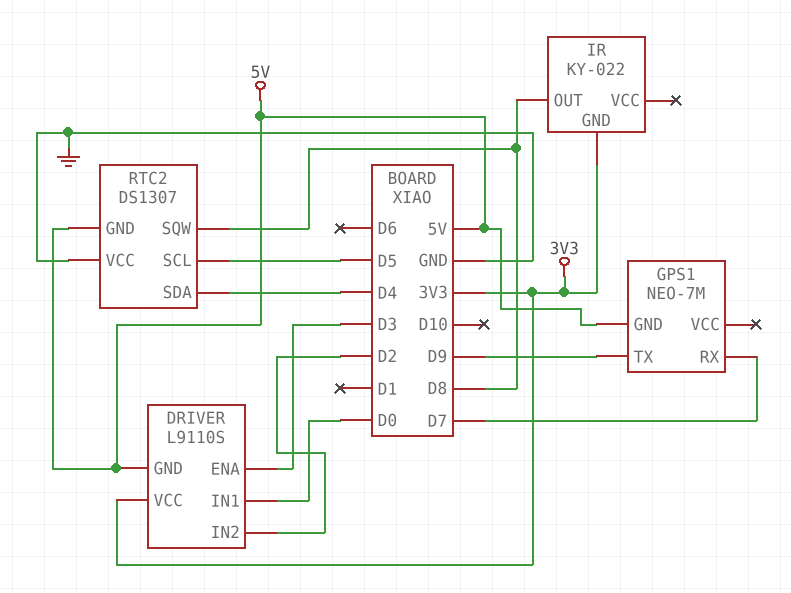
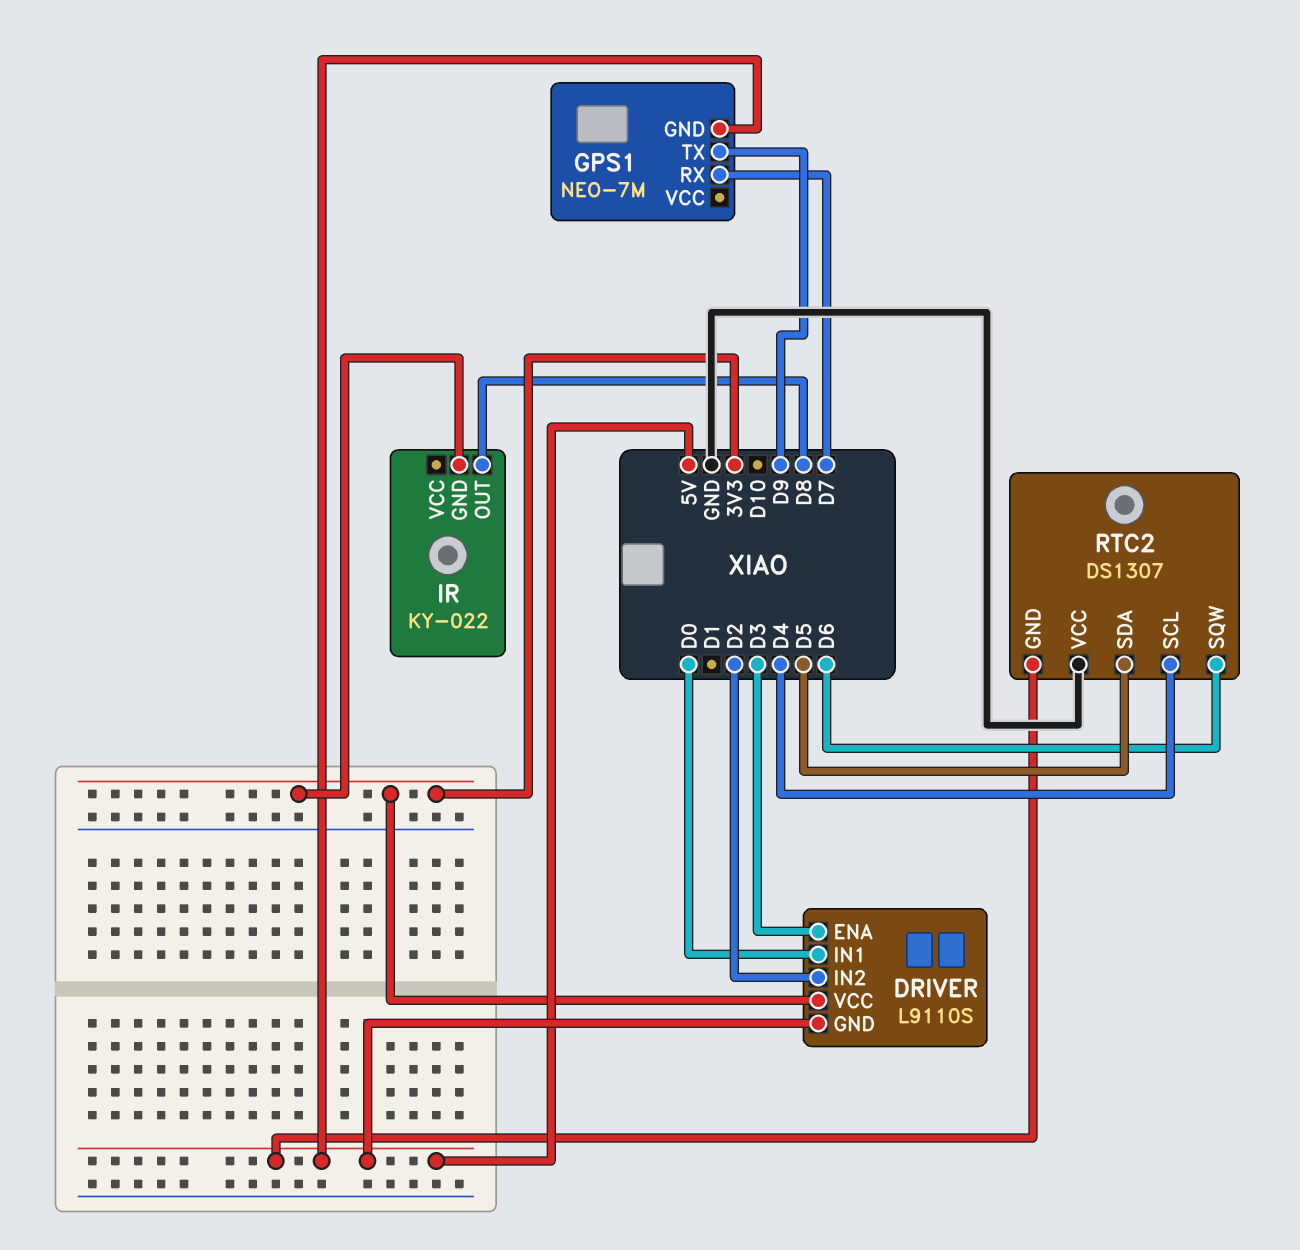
RTC2 pin SCL: D5 -> D4
RTC2 pin SDA: D4 -> D5
RTC2 pin SQW: D8 -> D6

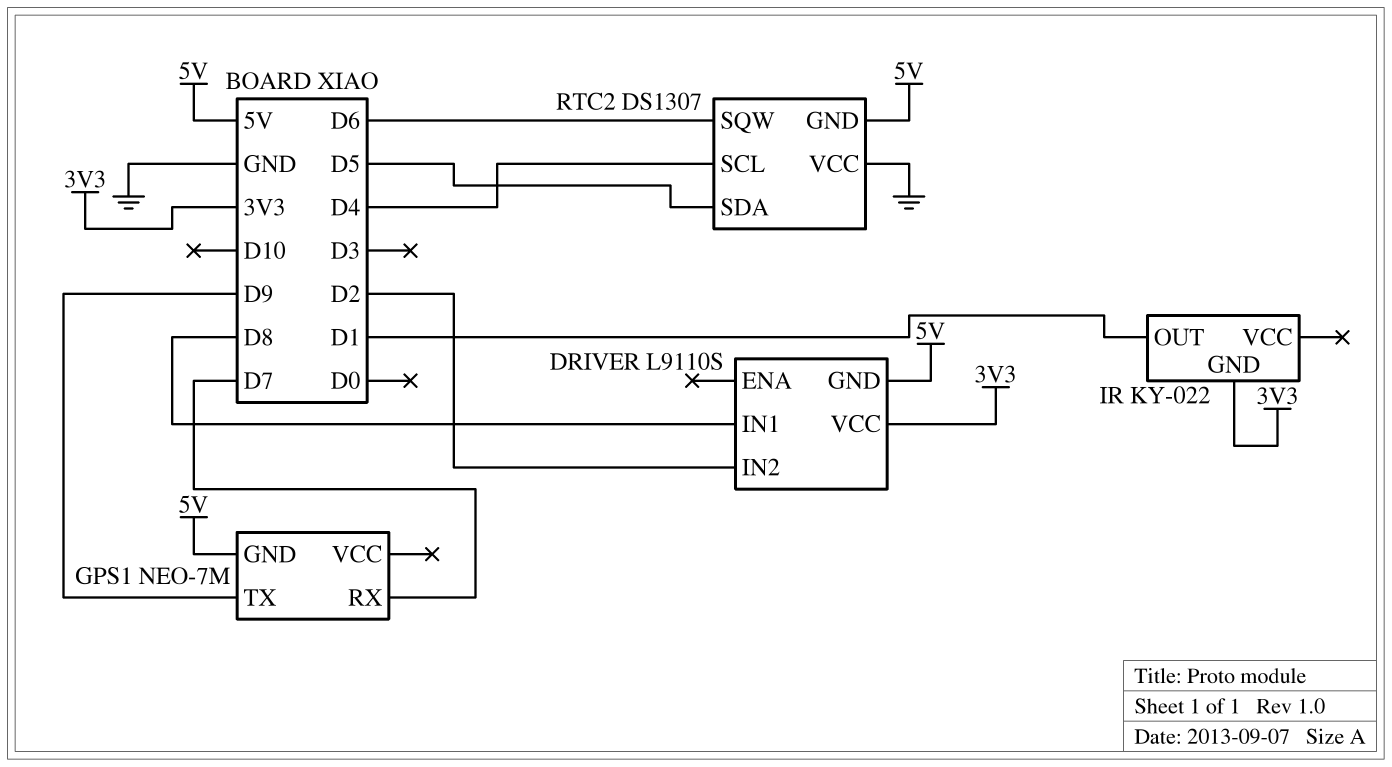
DRIVER pin ENA: D3 -> none
DRIVER pin IN1: D0 -> D8
IR pin OUT: D8 -> D1

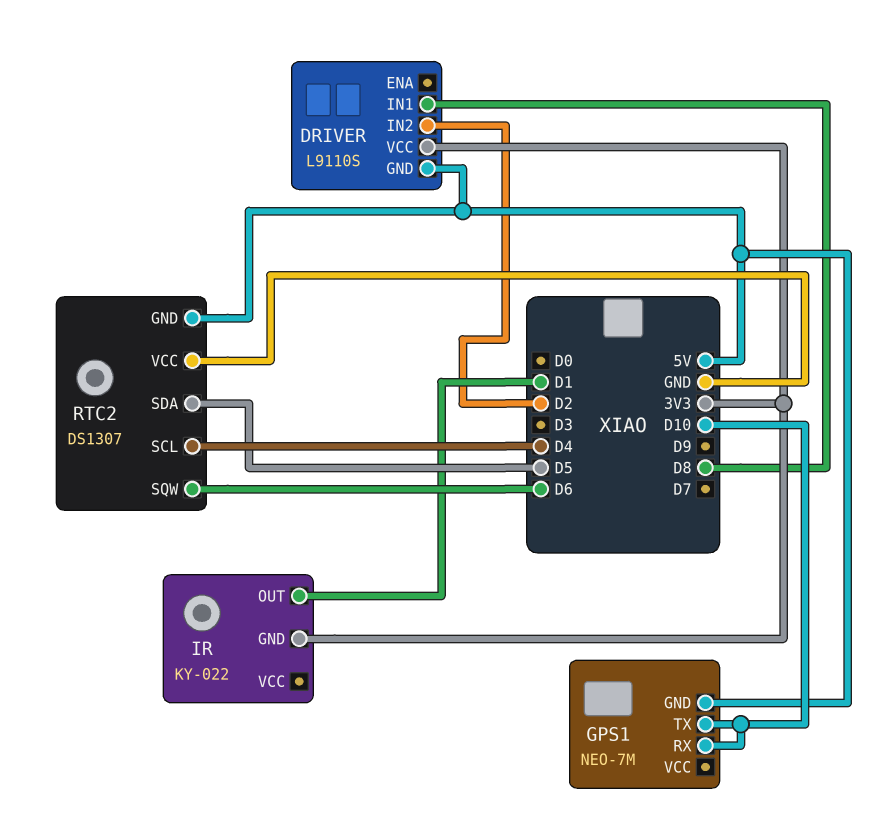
GPS1 pin RX: D7 -> D10
GPS1 pin TX: D9 -> D10

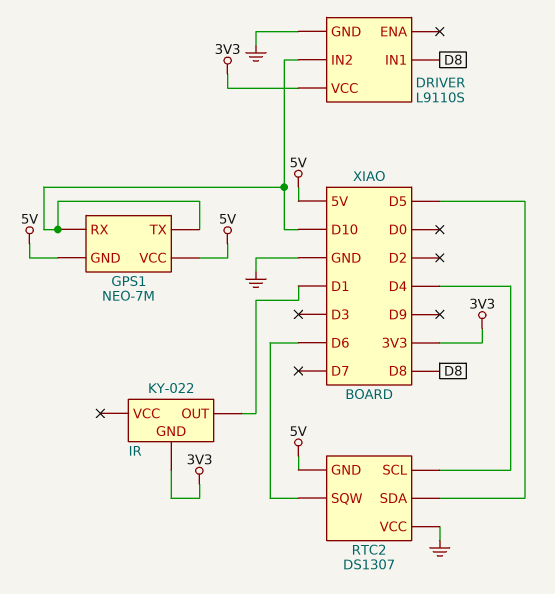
DRIVER pin GND: 5V -> GND
DRIVER pin IN2: D2 -> D10
GPS1 pin VCC: none -> 5V

